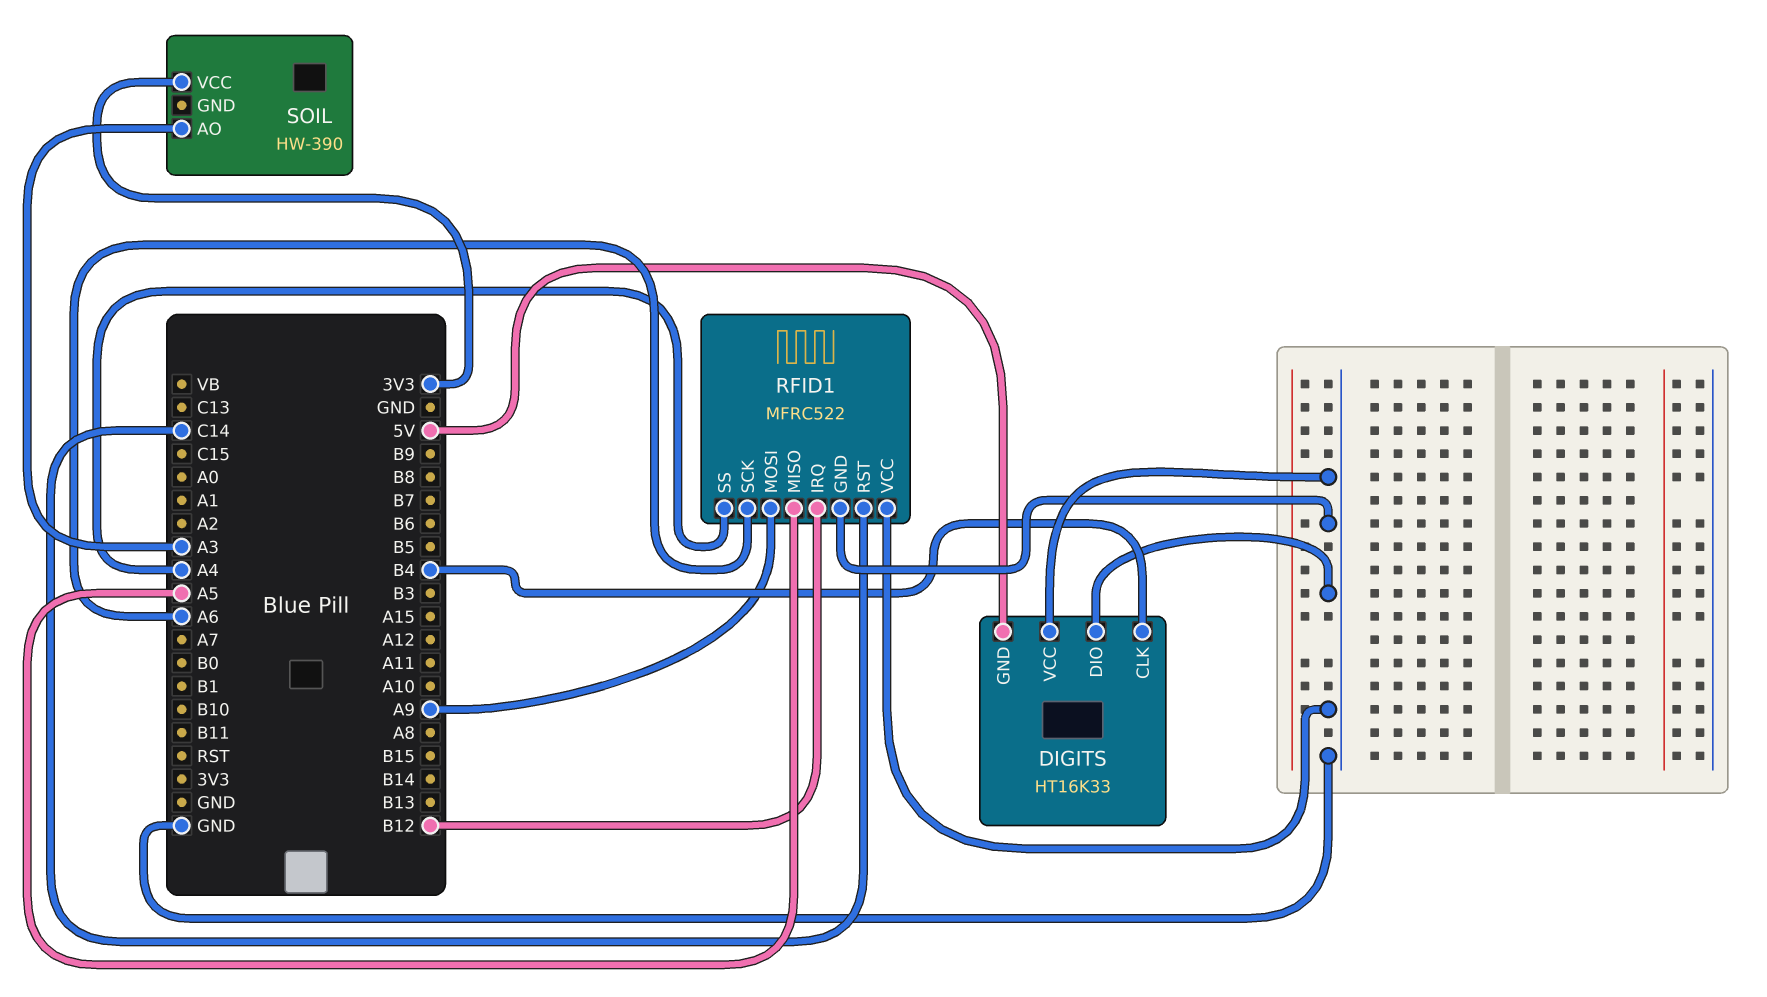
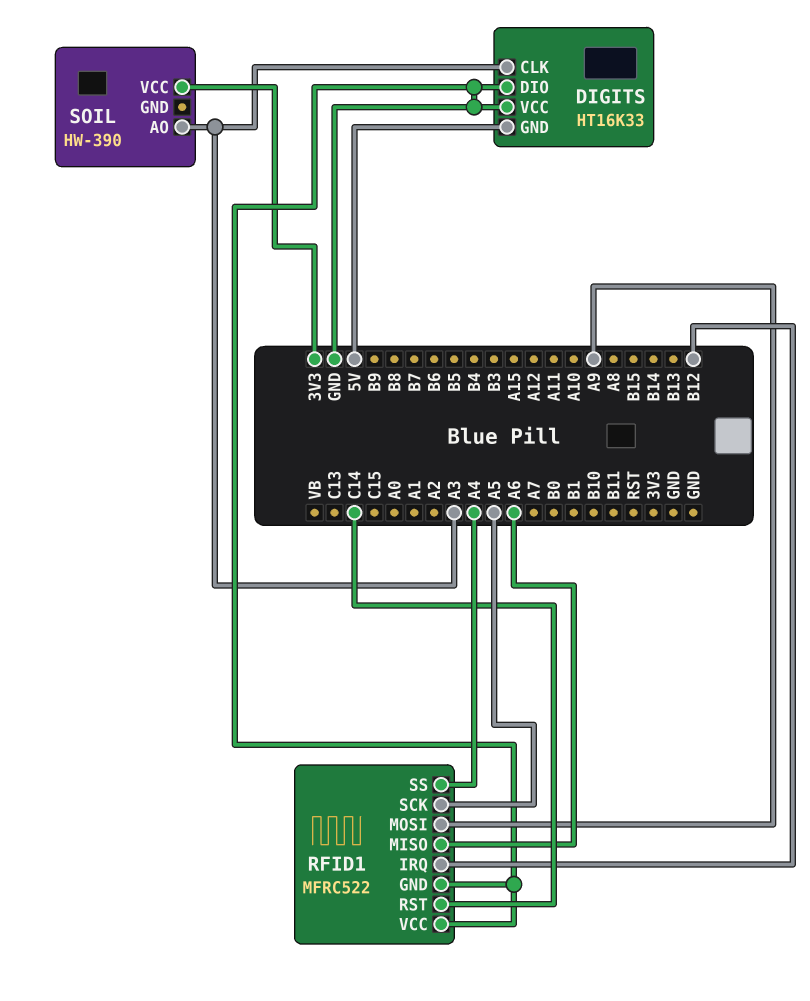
DIGITS pin CLK: B4 -> A3
RFID1 pin MISO: A5 -> A6
RFID1 pin SCK: A6 -> A5

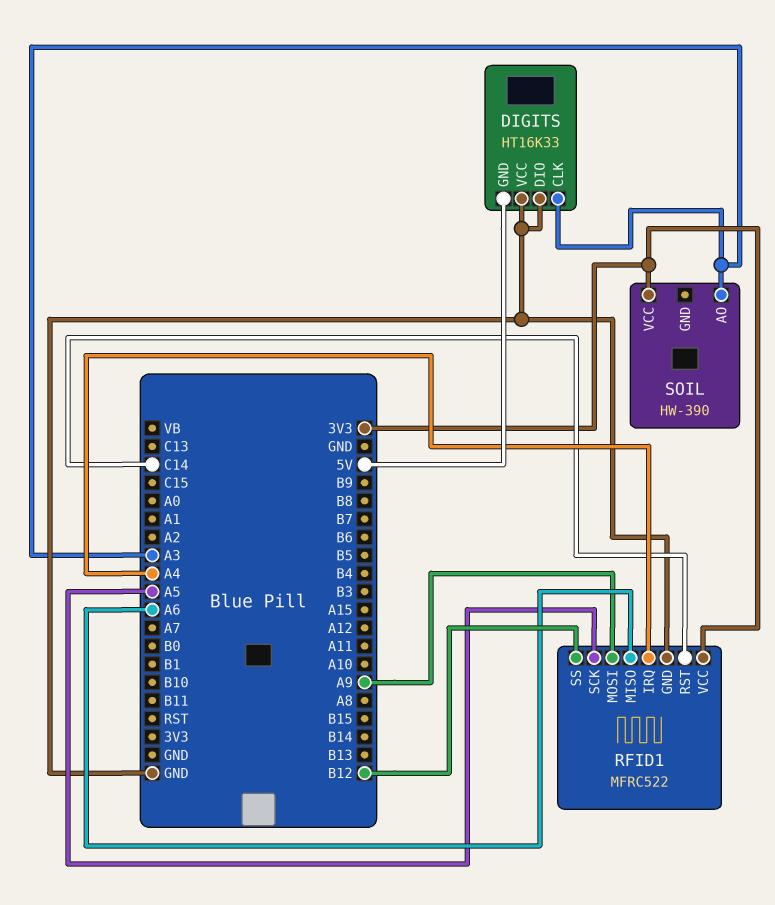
RFID1 pin IRQ: B12 -> A4
RFID1 pin SS: A4 -> B12
RFID1 pin VCC: GND -> 3V3

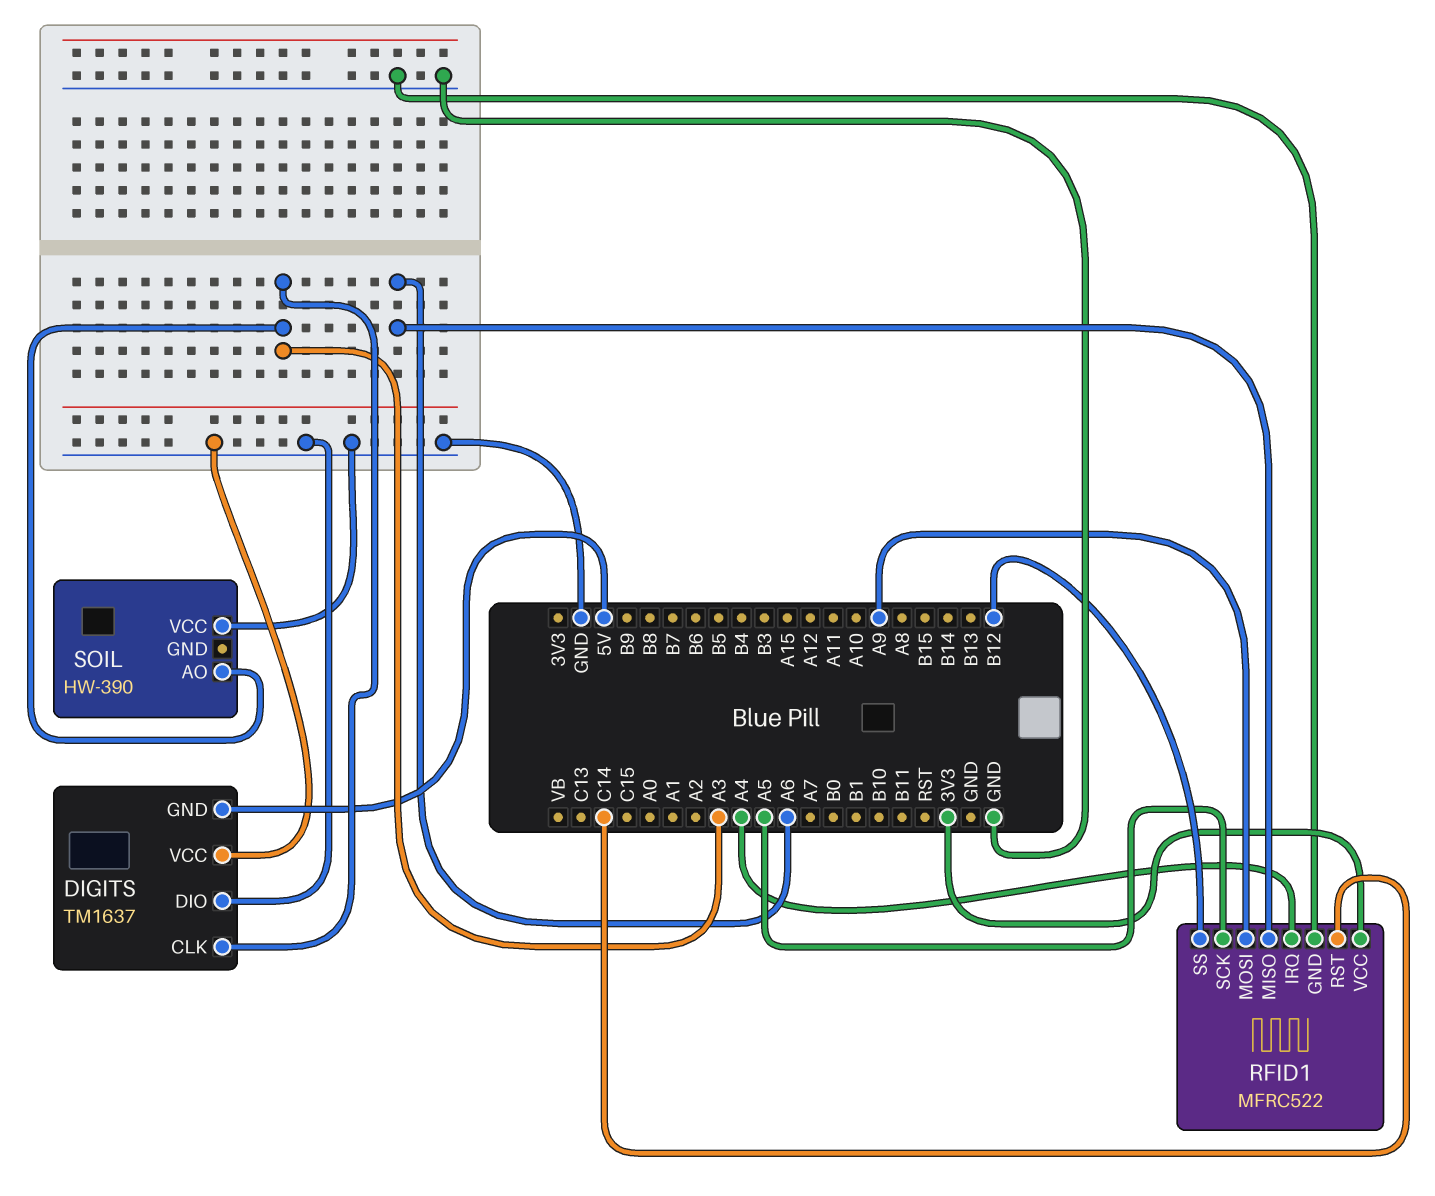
DIGITS: HT16K33 -> TM1637
SOIL pin VCC: 3V3 -> GND

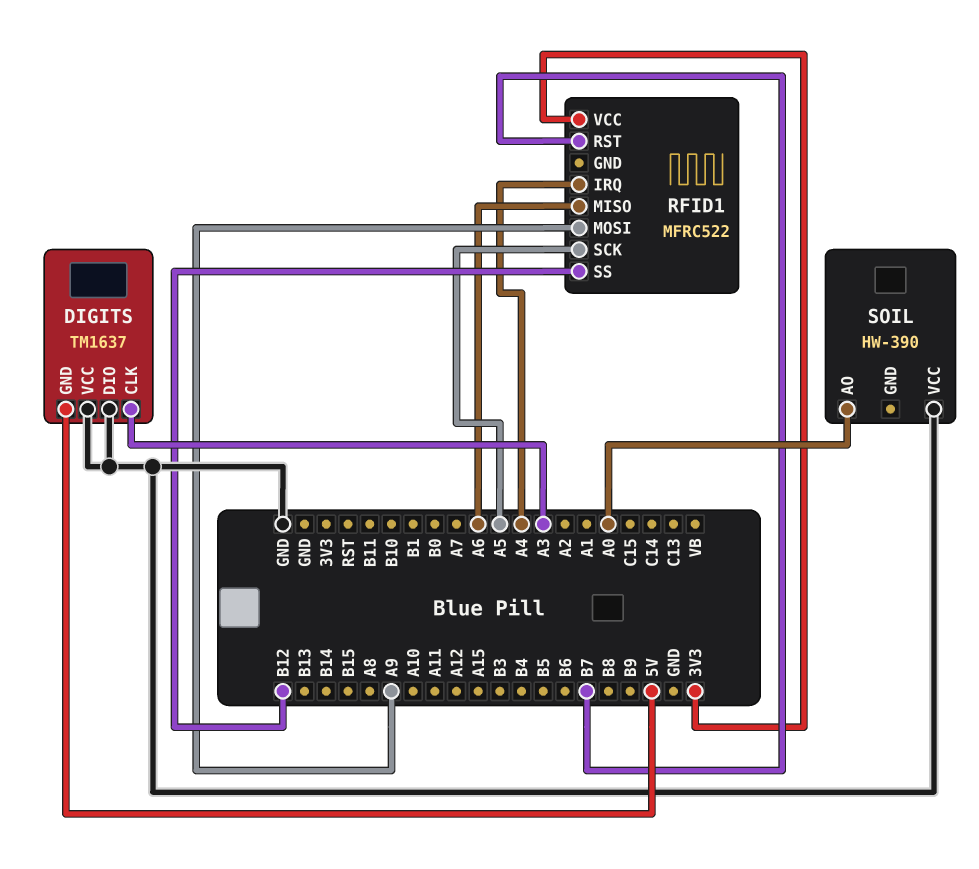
RFID1 pin GND: GND -> none
RFID1 pin RST: C14 -> B7
SOIL pin AO: A3 -> A0

